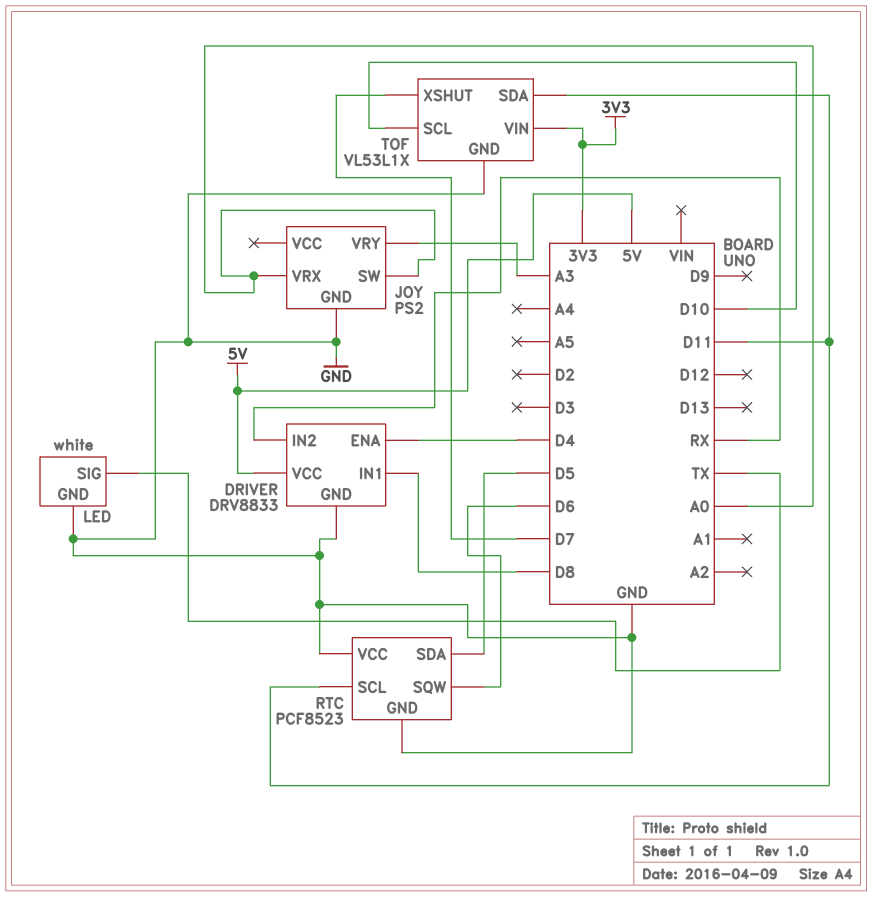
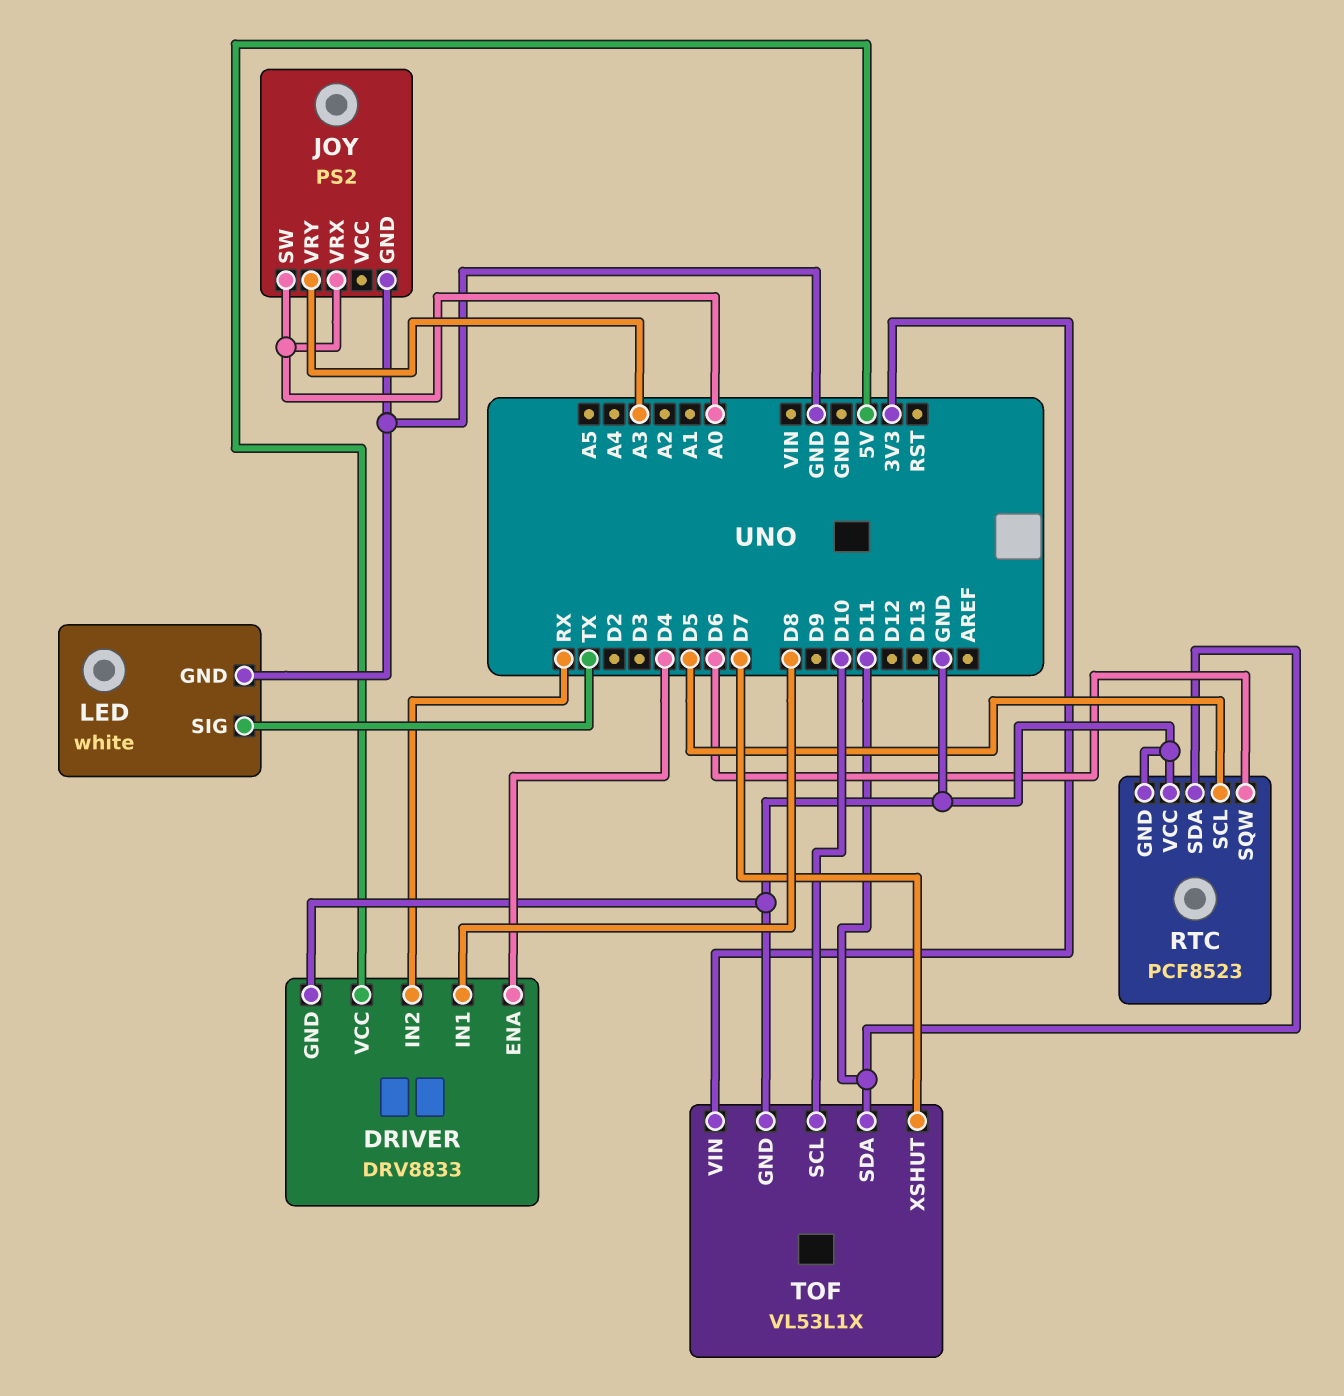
RTC pin SCL: D11 -> D5
RTC pin SDA: D5 -> D11

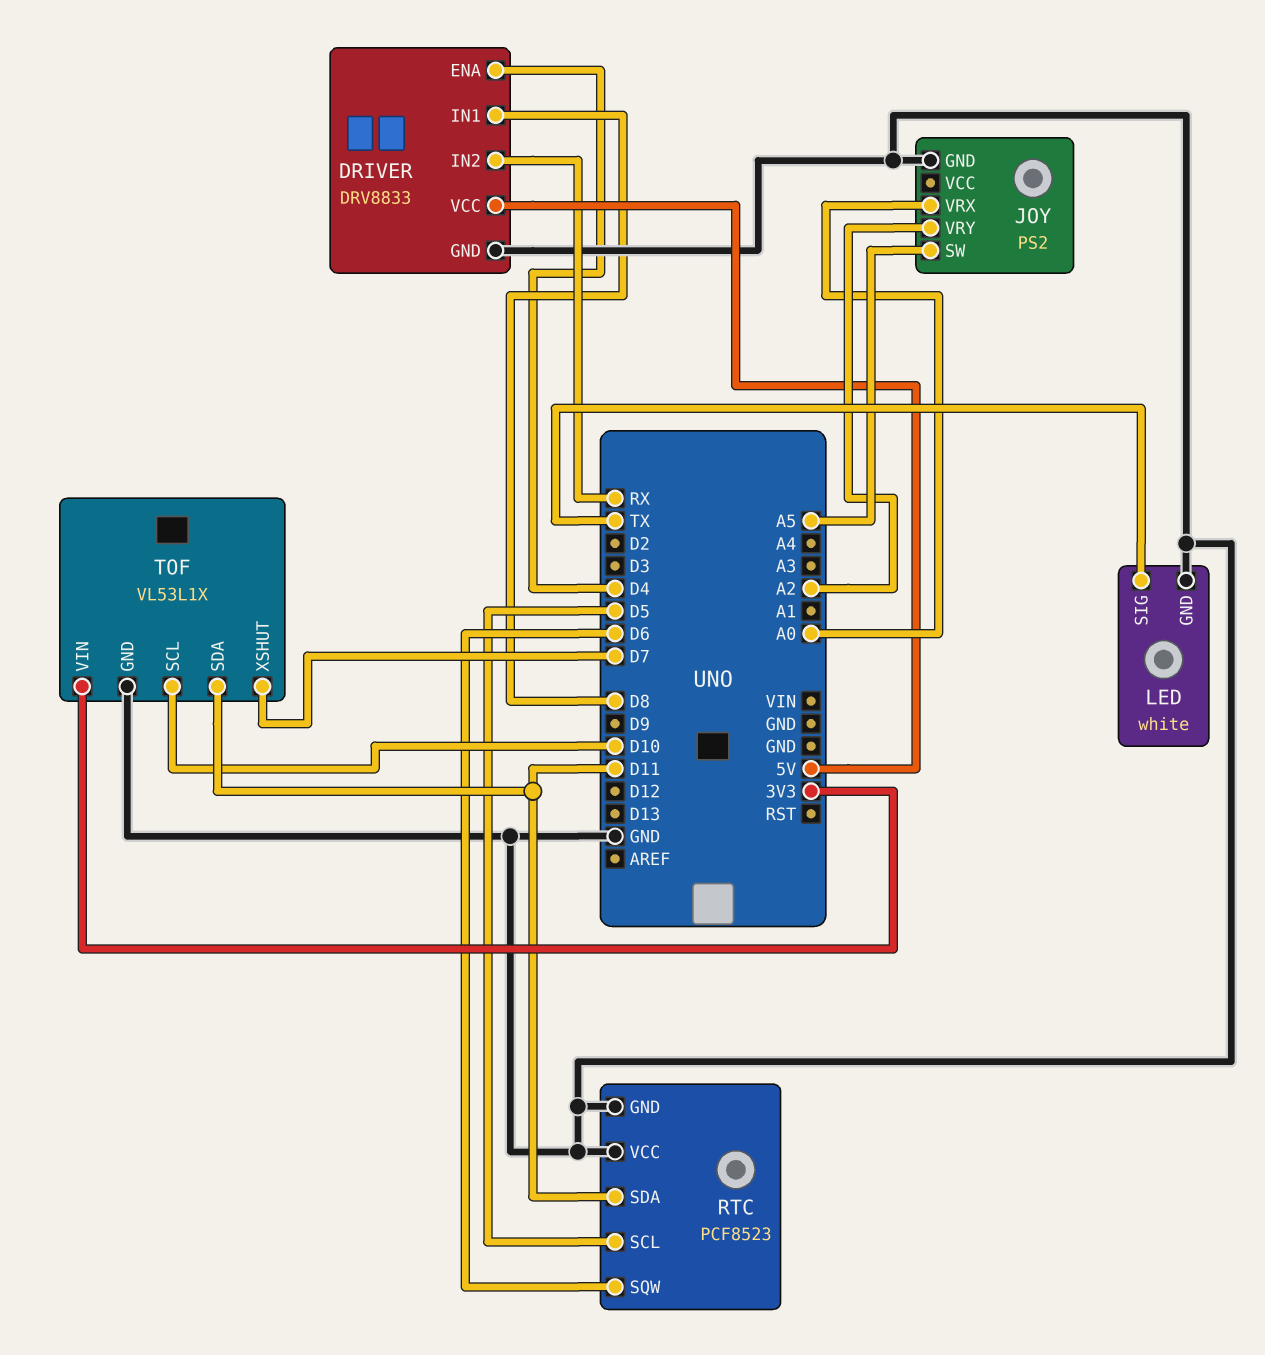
JOY pin SW: A0 -> A5
JOY pin VRY: A3 -> A2

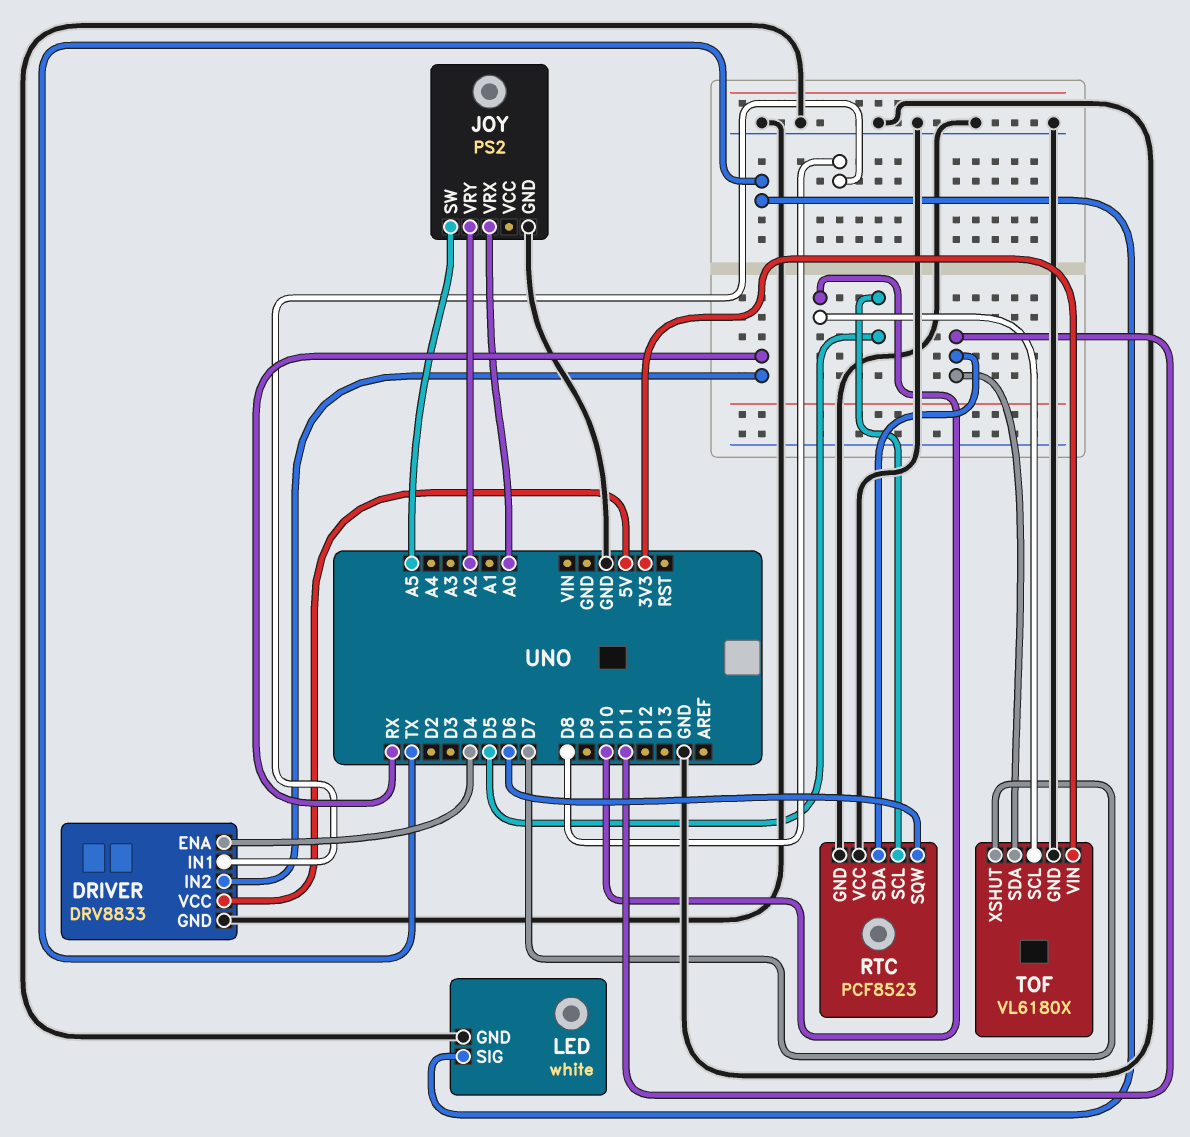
TOF: VL53L1X -> VL6180X

